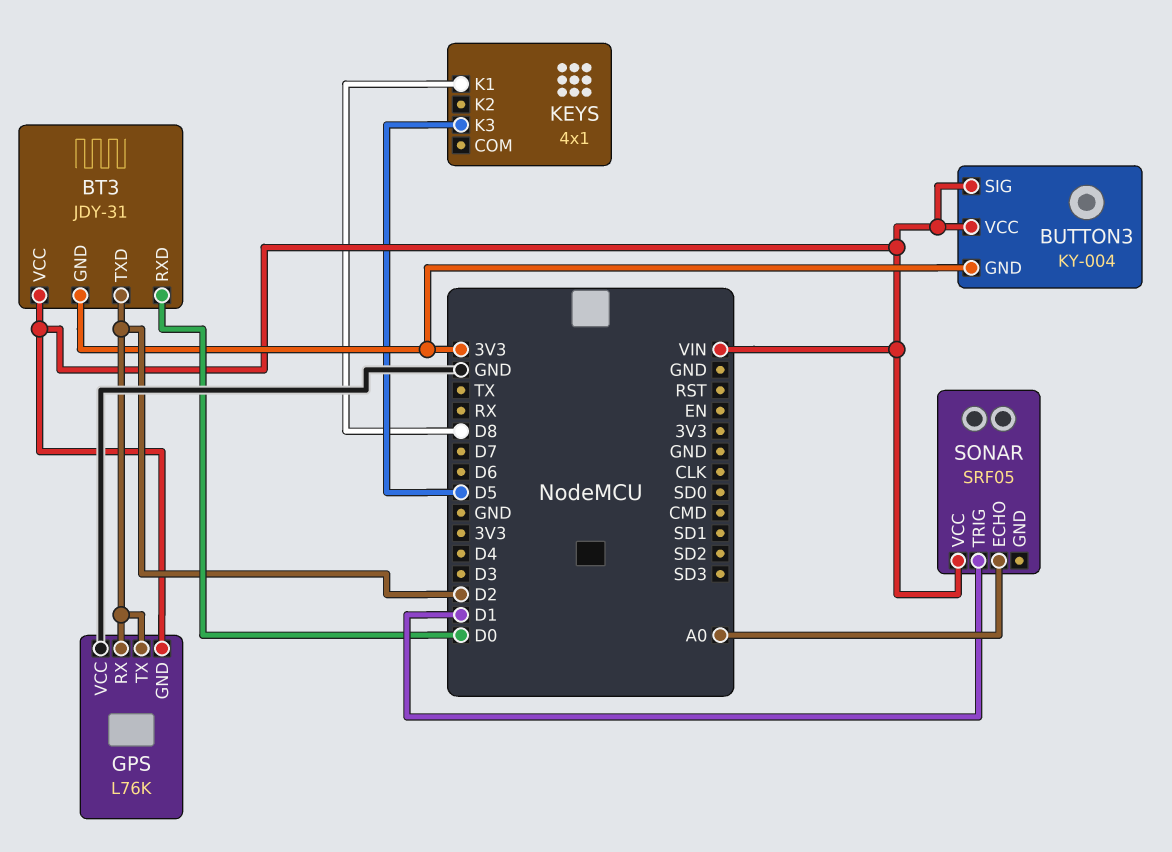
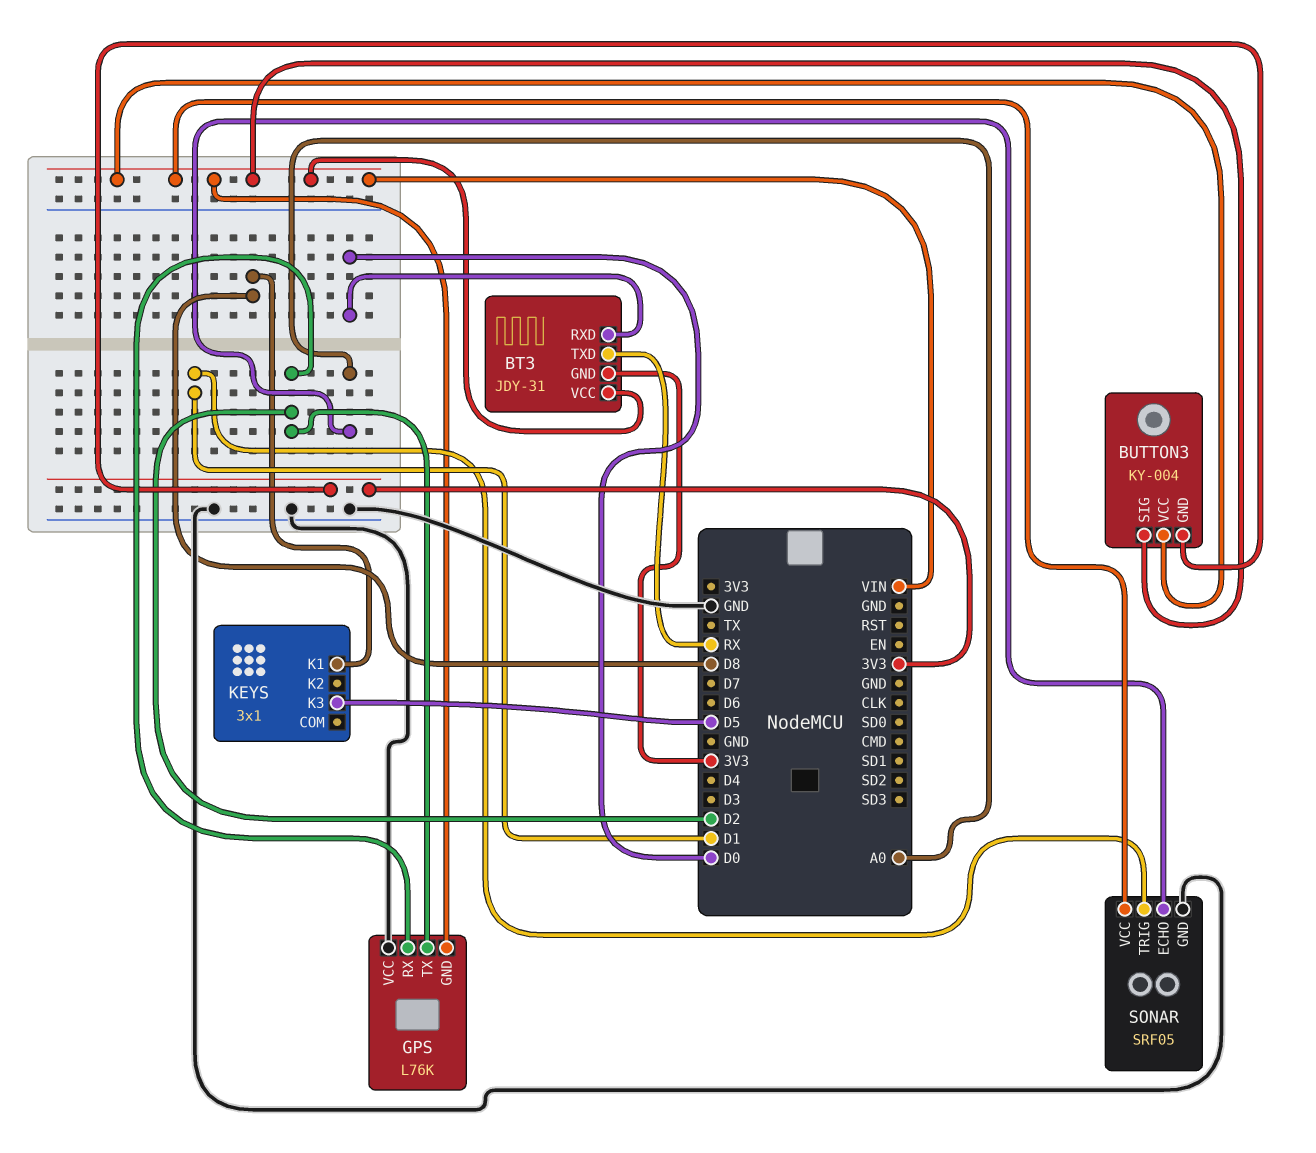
BT3 pin TXD: D2 -> RX
KEYS: 4x1 -> 3x1
SONAR pin GND: none -> GND

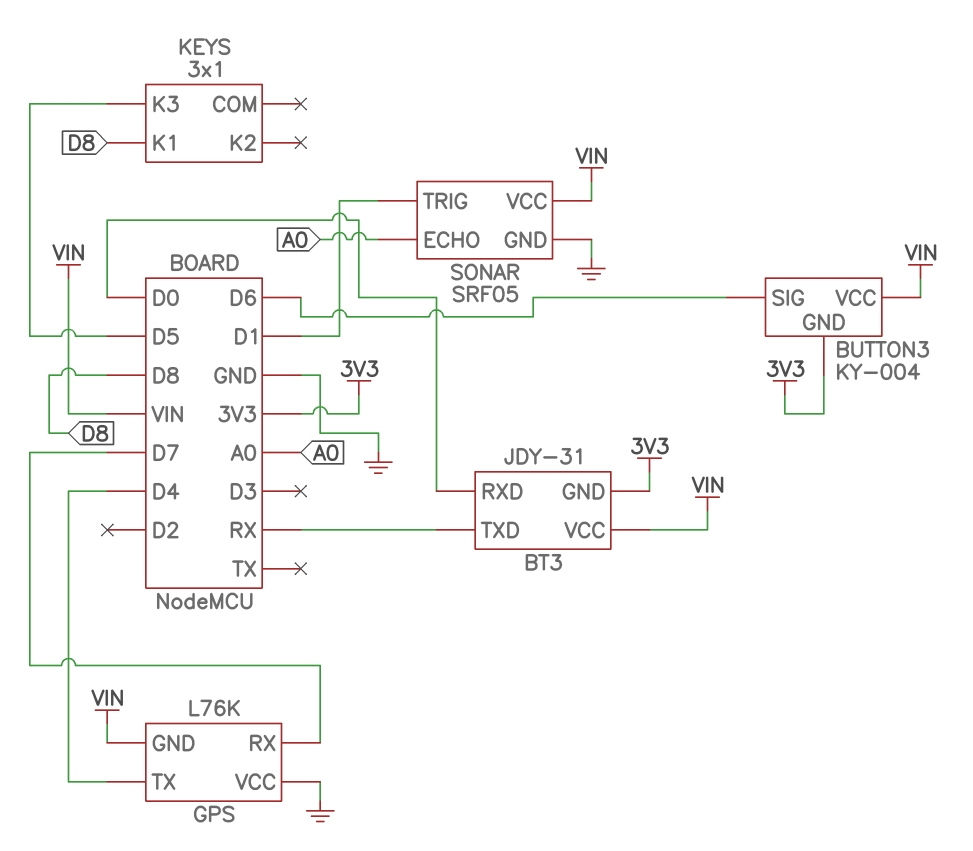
BUTTON3 pin SIG: VIN -> D6
GPS pin RX: D2 -> D7
GPS pin TX: D2 -> D4

